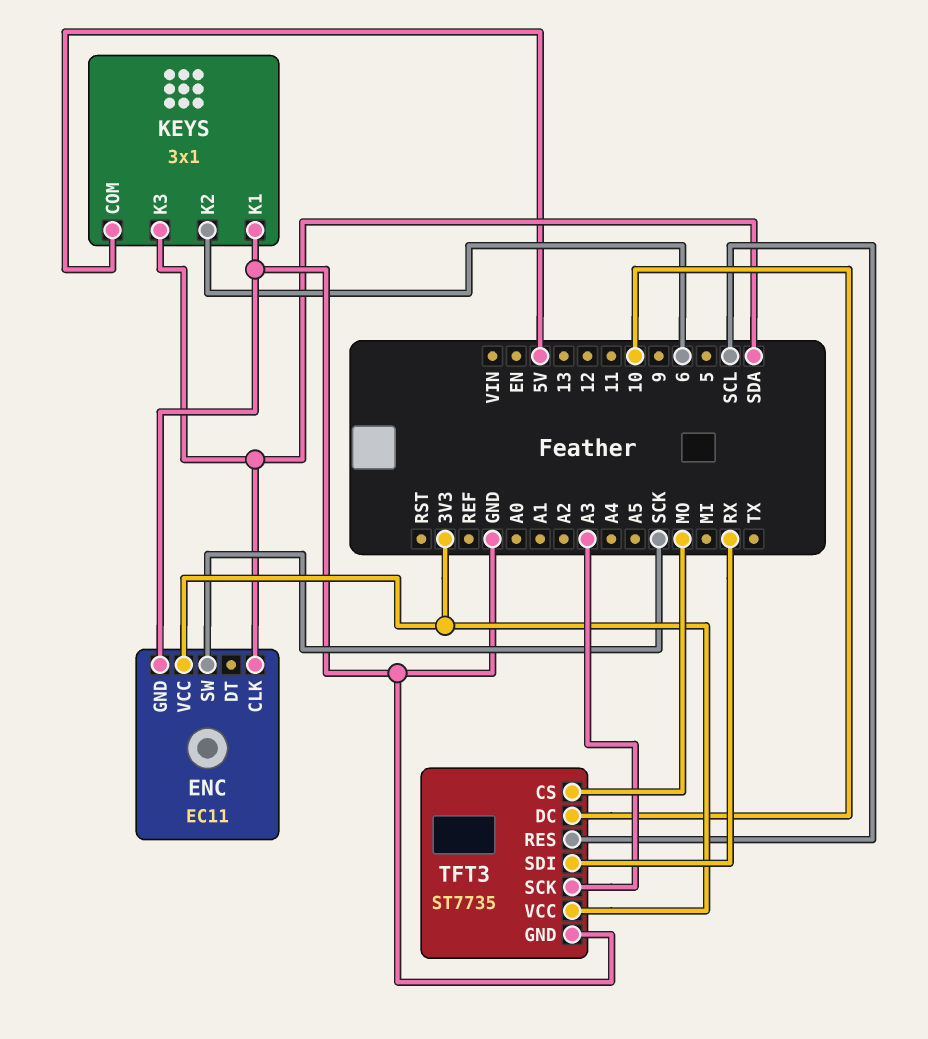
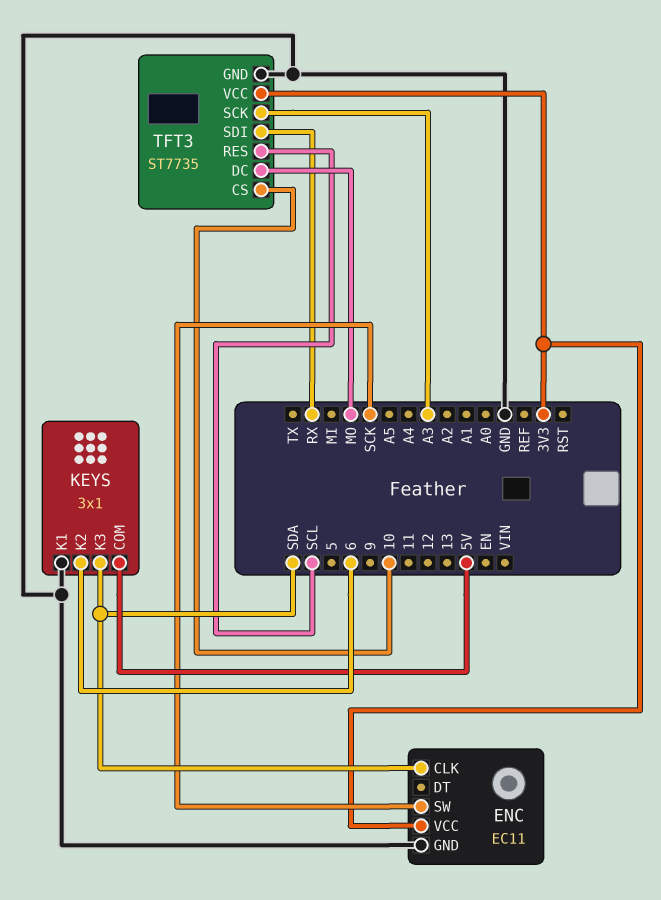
TFT3 pin CS: MO -> 10
TFT3 pin DC: 10 -> MO

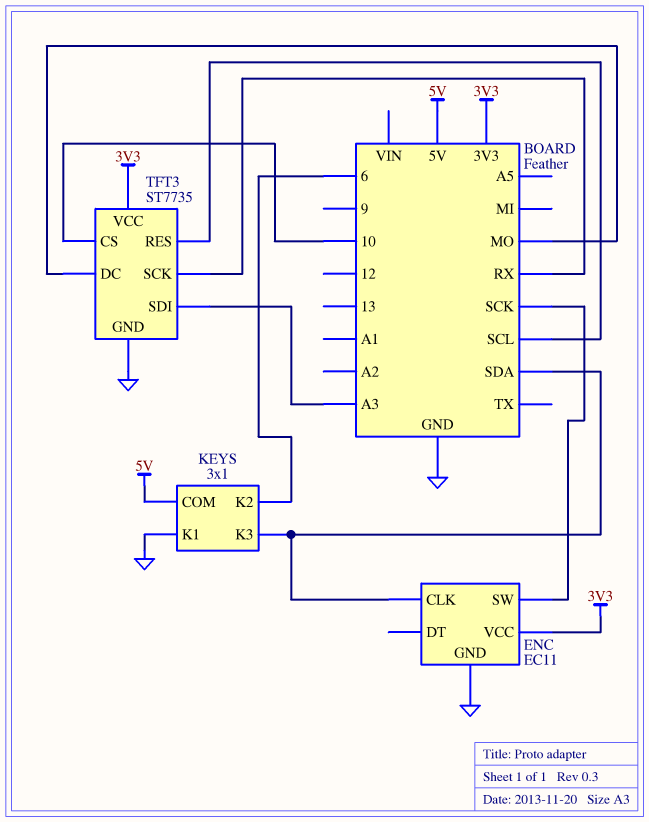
TFT3 pin SCK: A3 -> RX
TFT3 pin SDI: RX -> A3

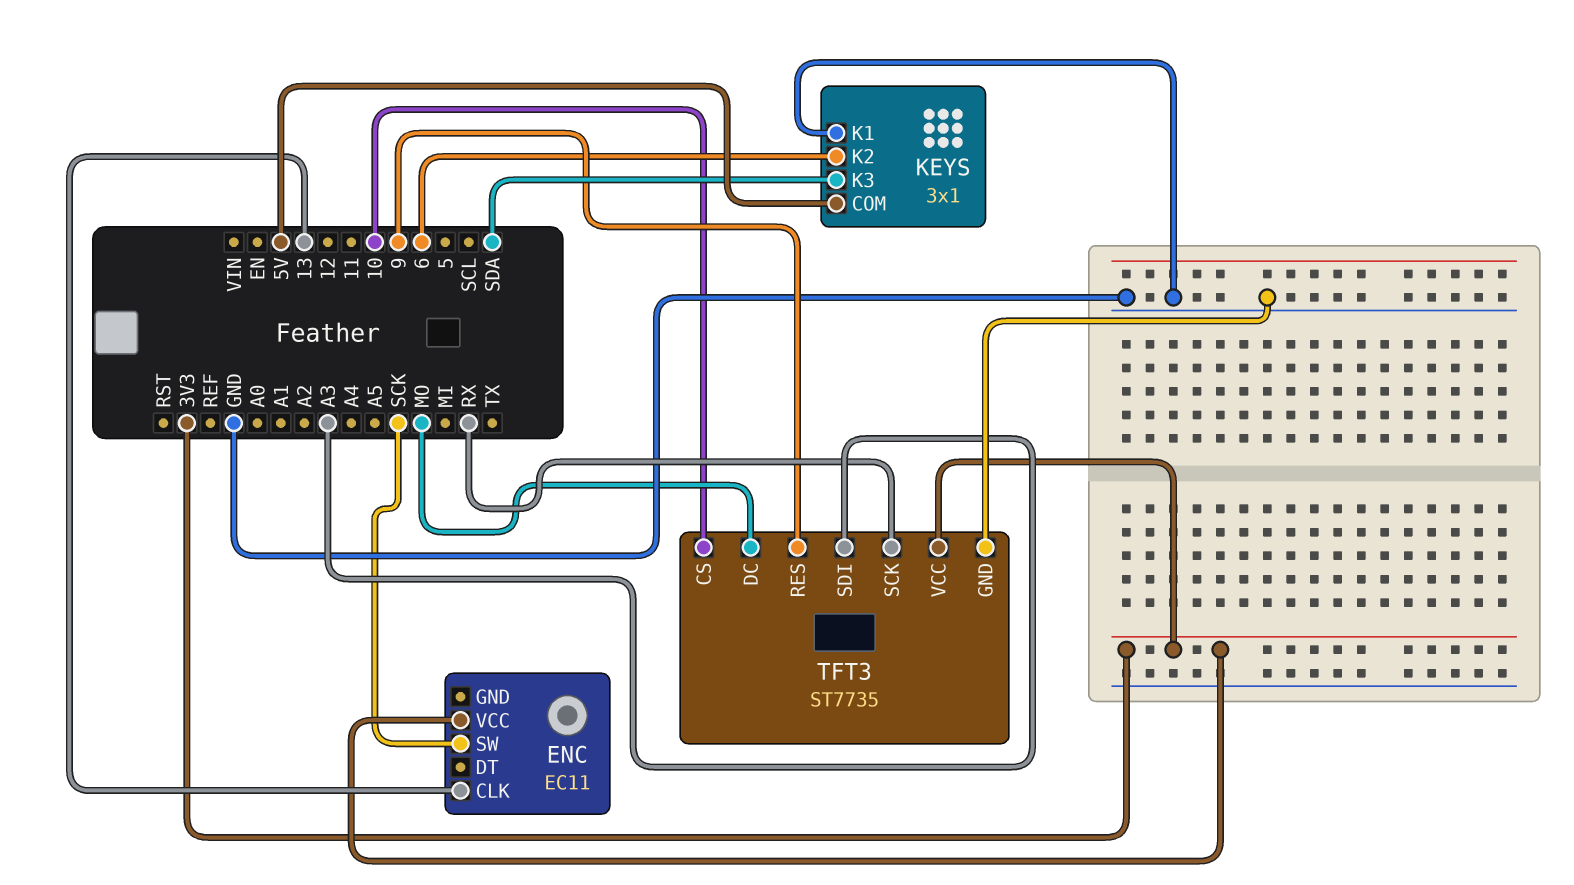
ENC pin CLK: SDA -> 13
ENC pin GND: GND -> none
TFT3 pin RES: SCL -> 9

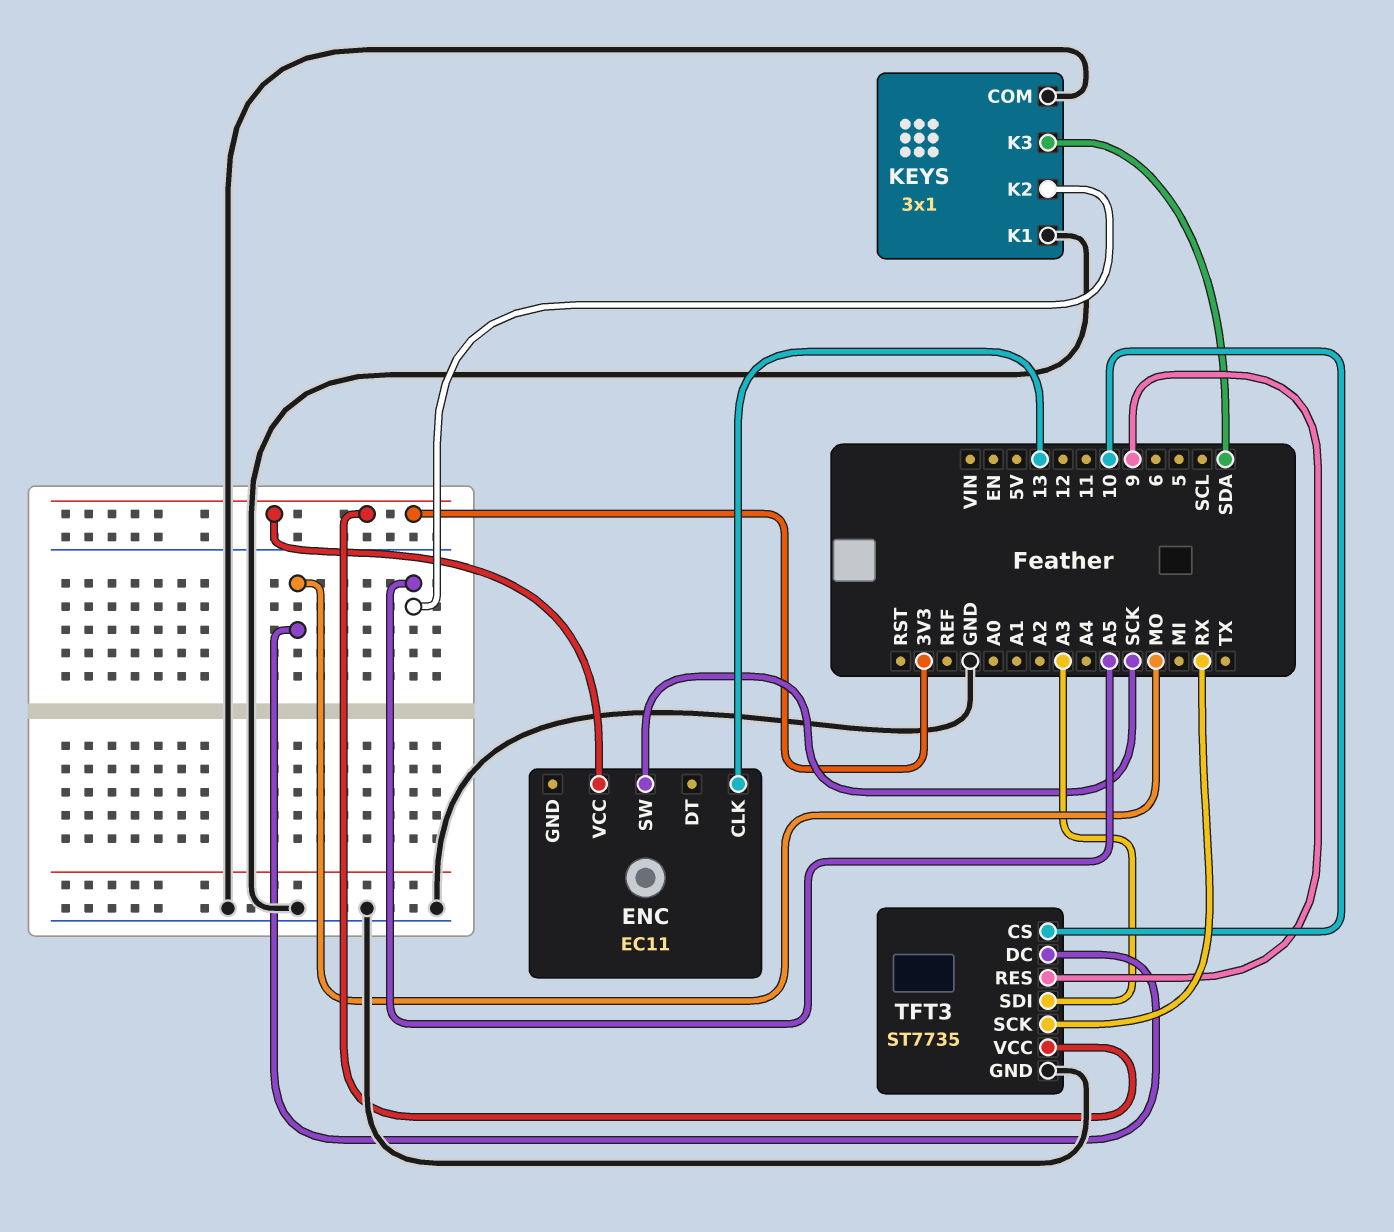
KEYS pin COM: 5V -> GND
KEYS pin K2: 6 -> A5

